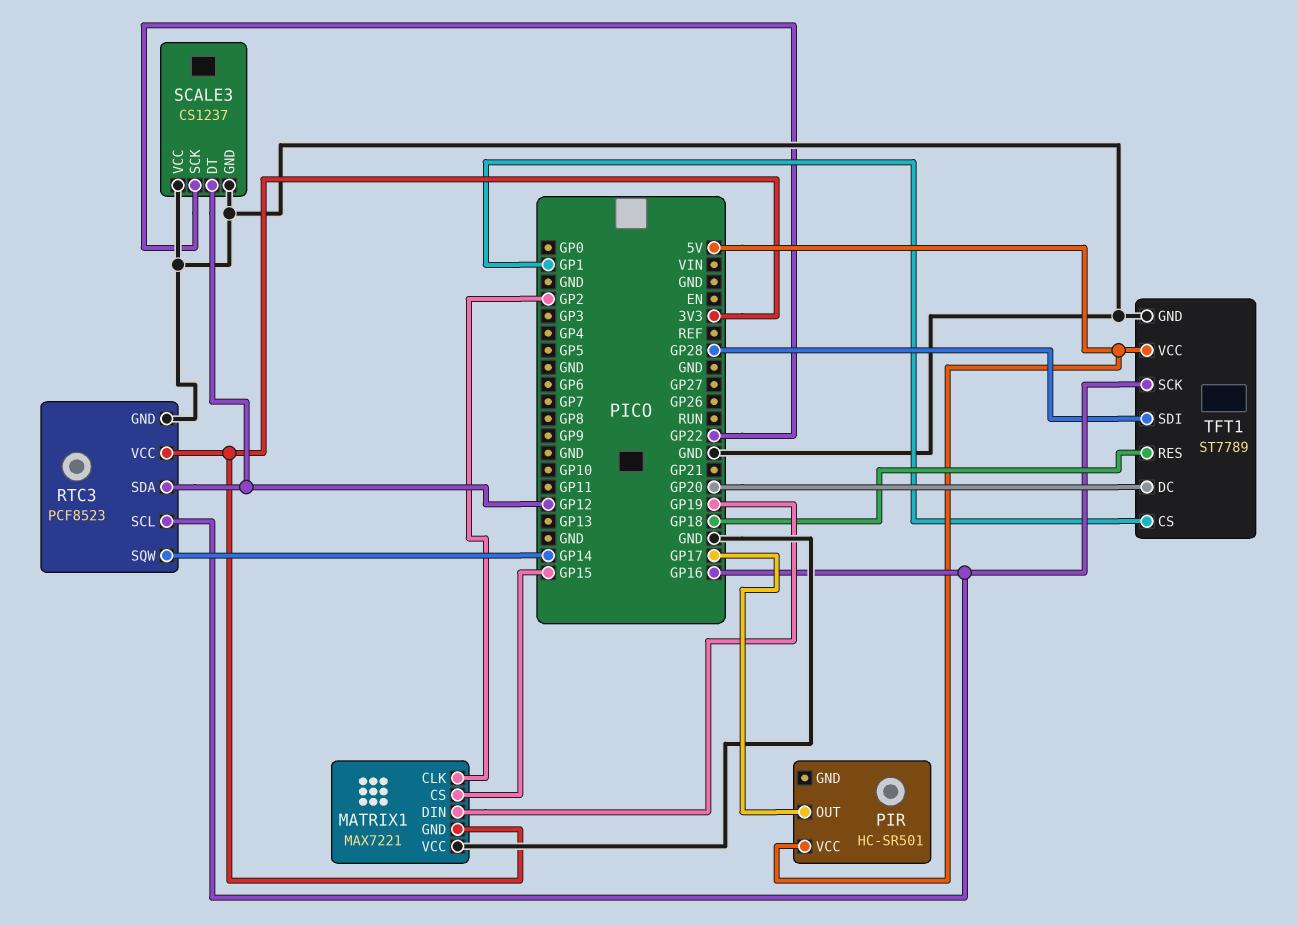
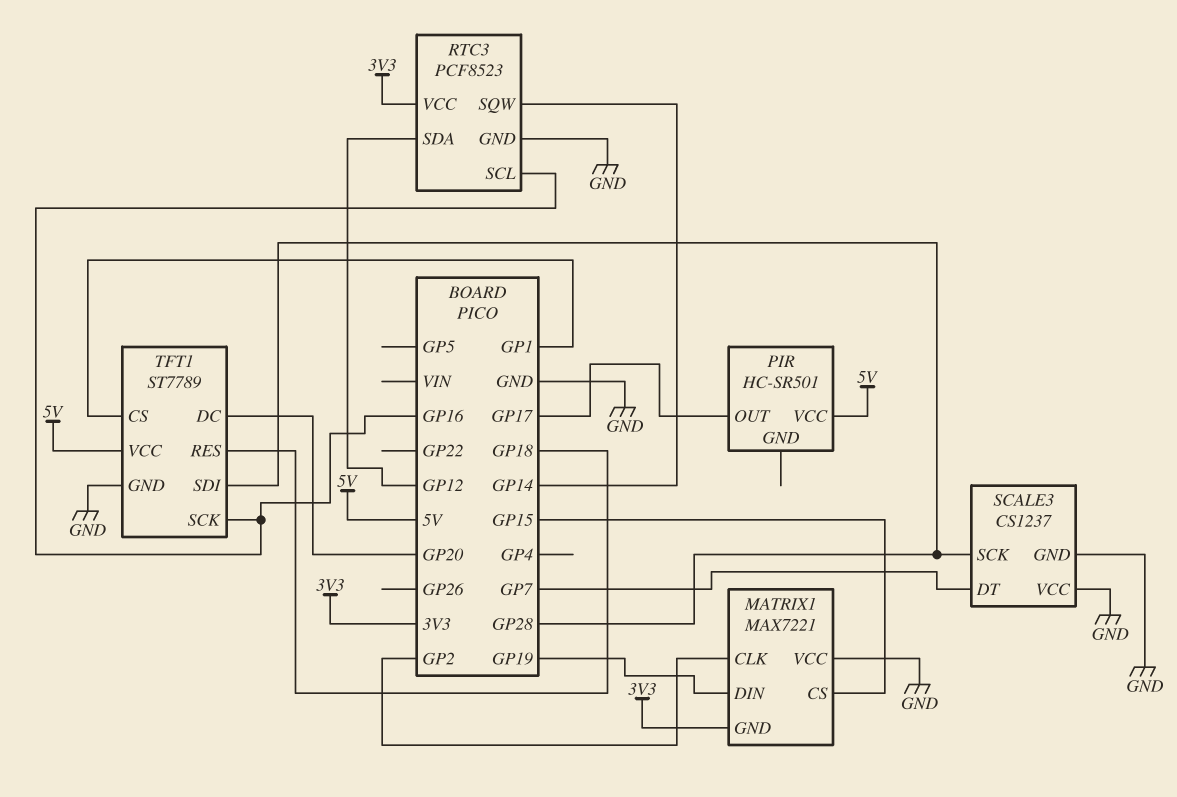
SCALE3 pin DT: GP12 -> GP7
SCALE3 pin SCK: GP22 -> GP28

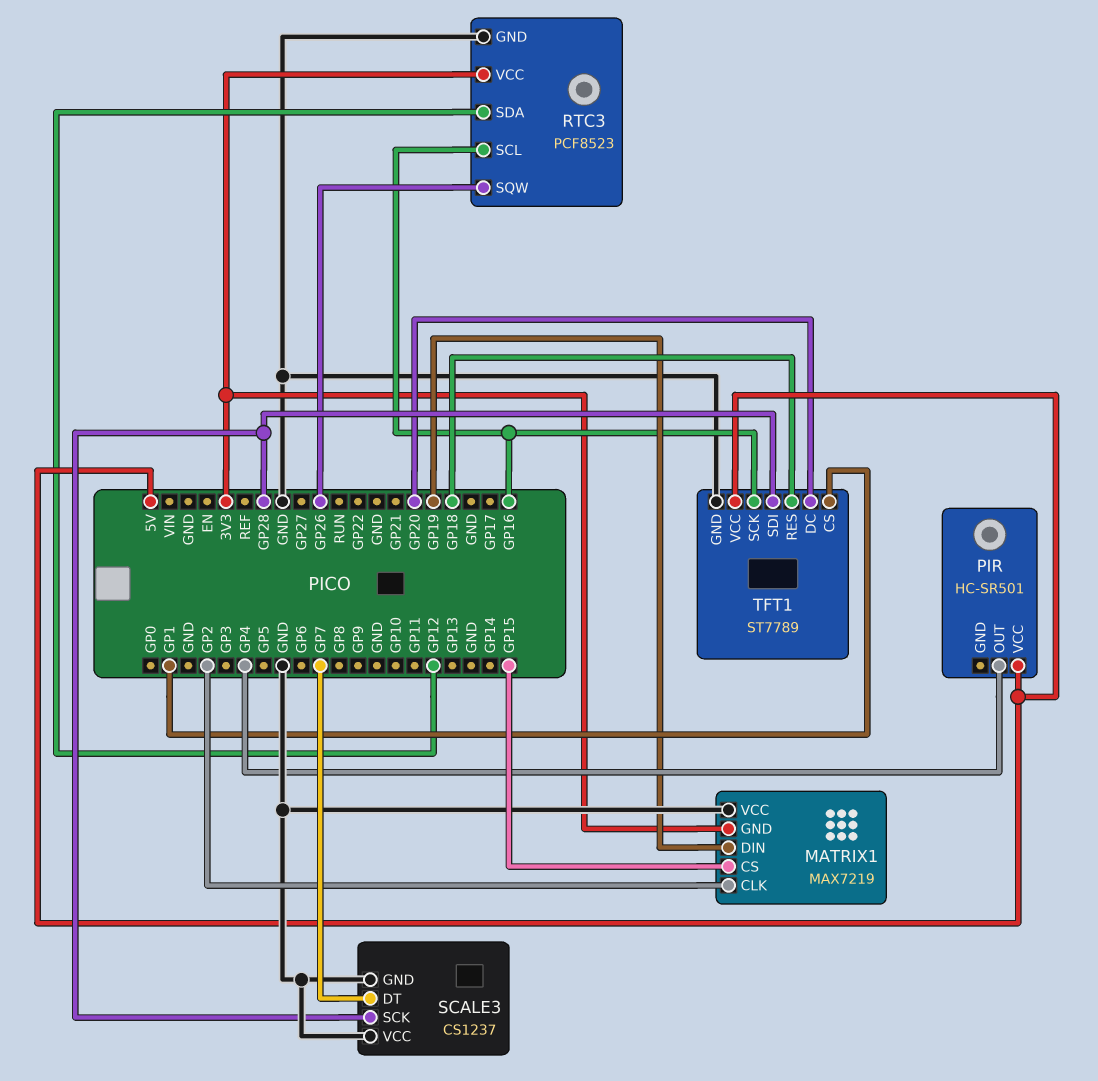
MATRIX1: MAX7221 -> MAX7219
PIR pin OUT: GP17 -> GP4
RTC3 pin SQW: GP14 -> GP26

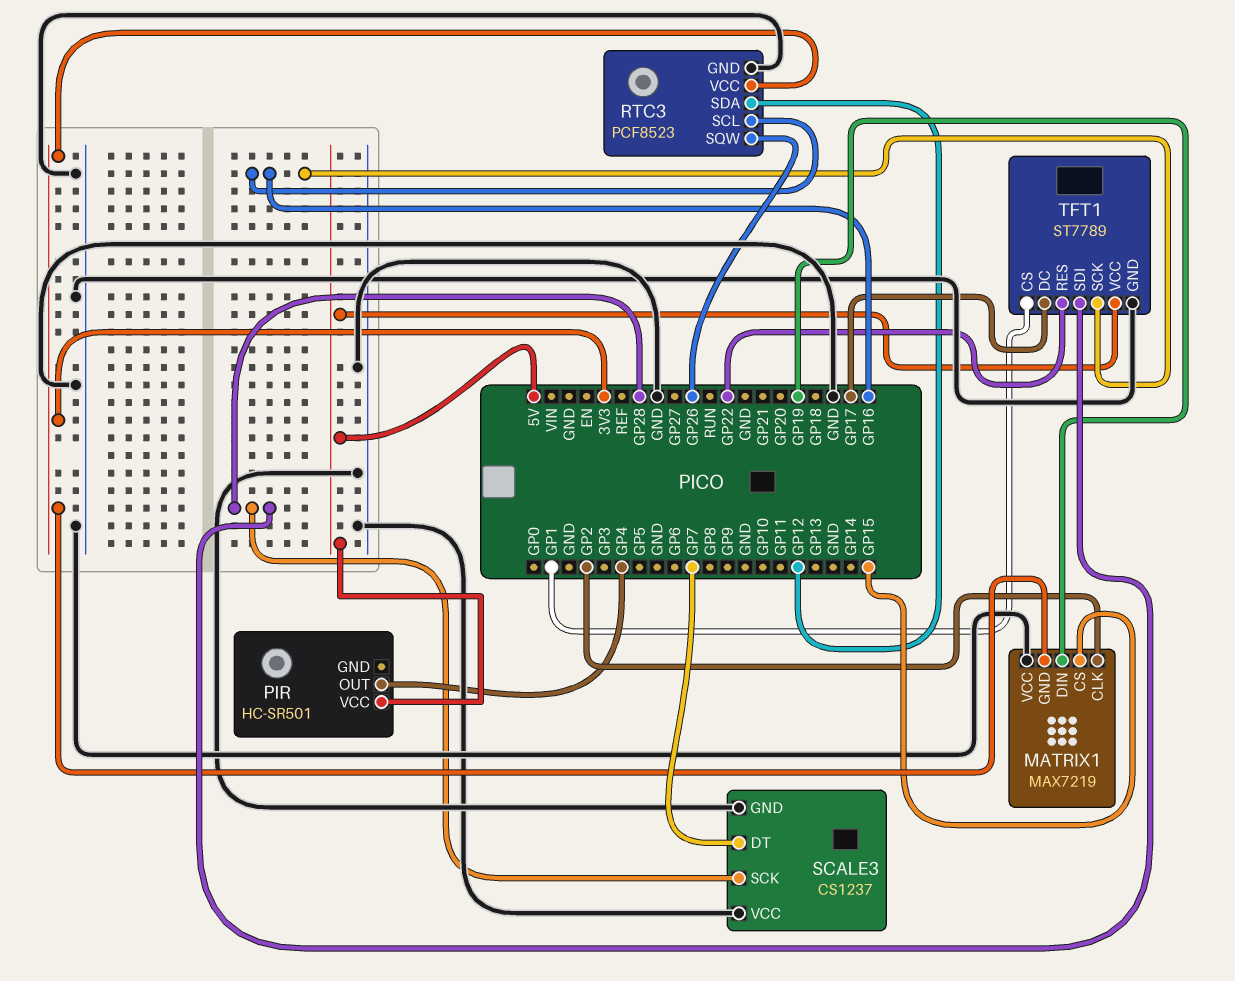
TFT1 pin DC: GP20 -> GP17
TFT1 pin RES: GP18 -> GP22

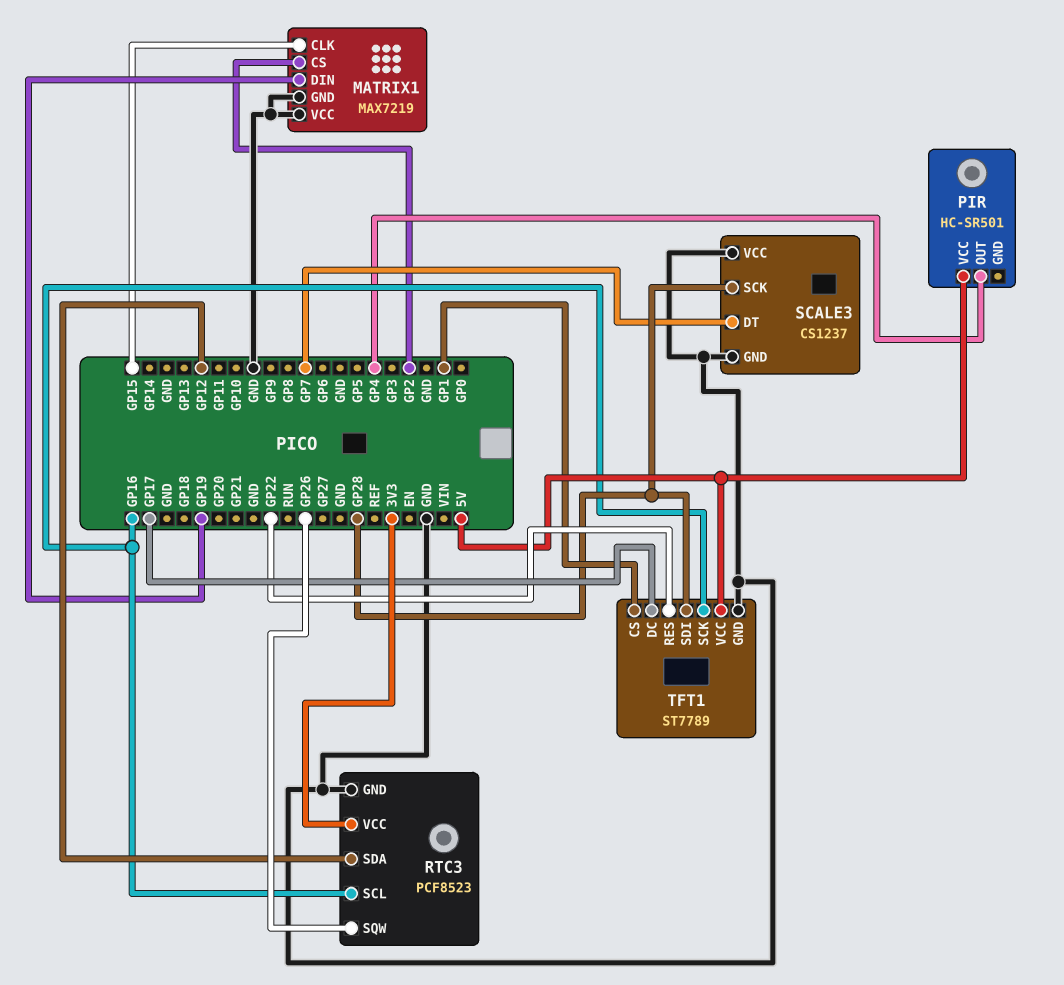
MATRIX1 pin CLK: GP2 -> GP15
MATRIX1 pin CS: GP15 -> GP2
MATRIX1 pin GND: 3V3 -> GND

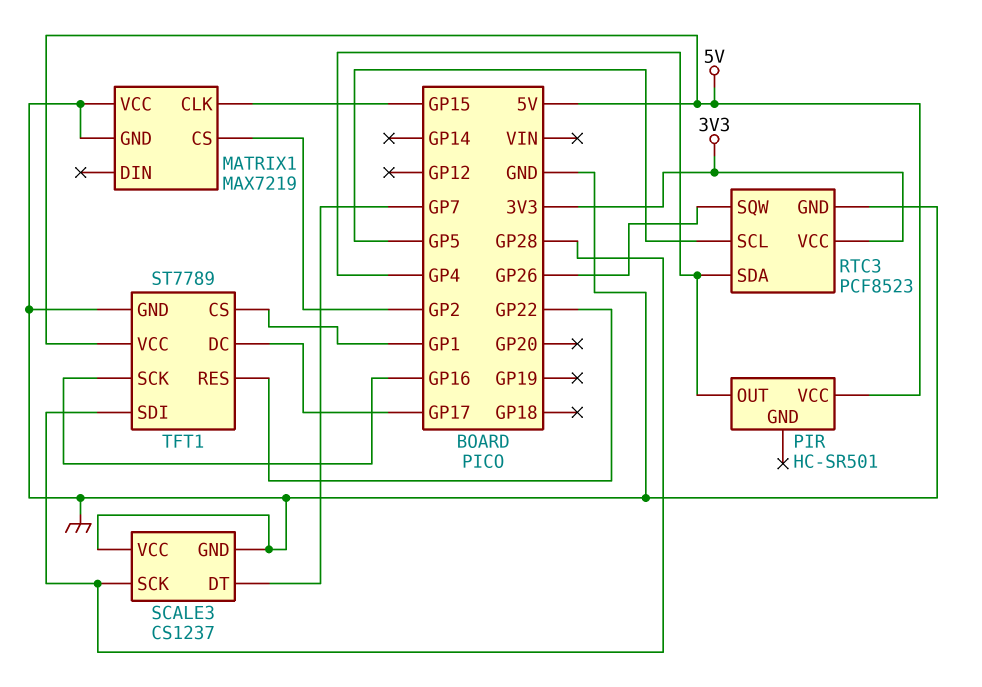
MATRIX1 pin DIN: GP19 -> none
RTC3 pin SCL: GP16 -> GP5
RTC3 pin SDA: GP12 -> GP4

